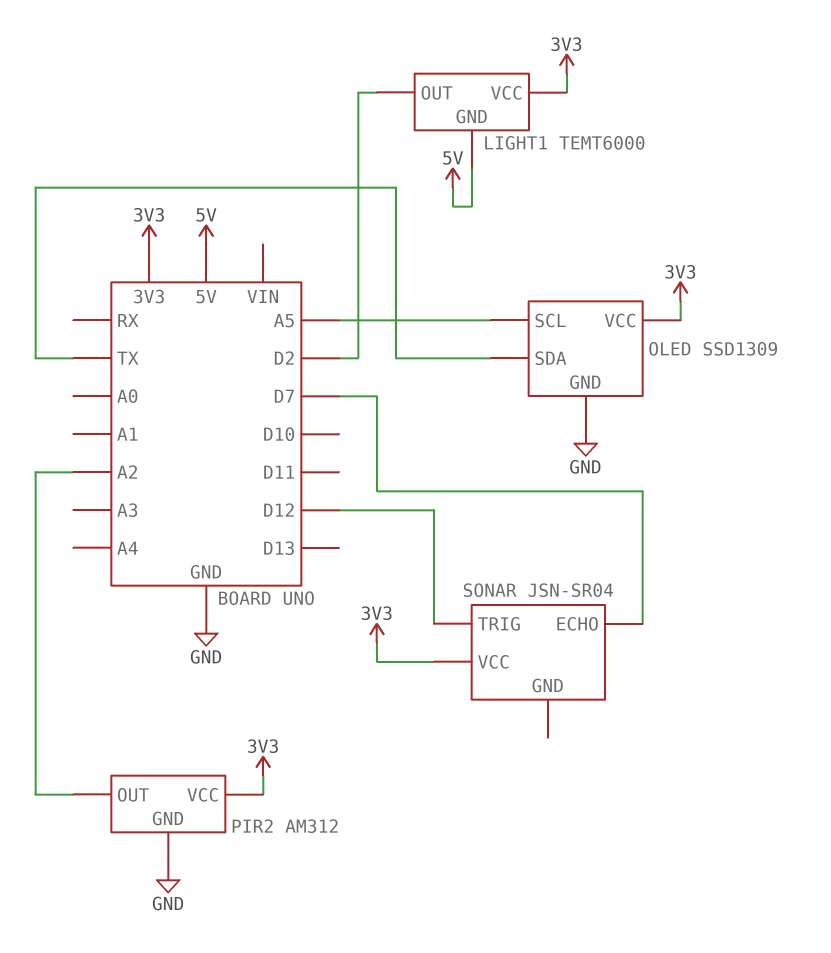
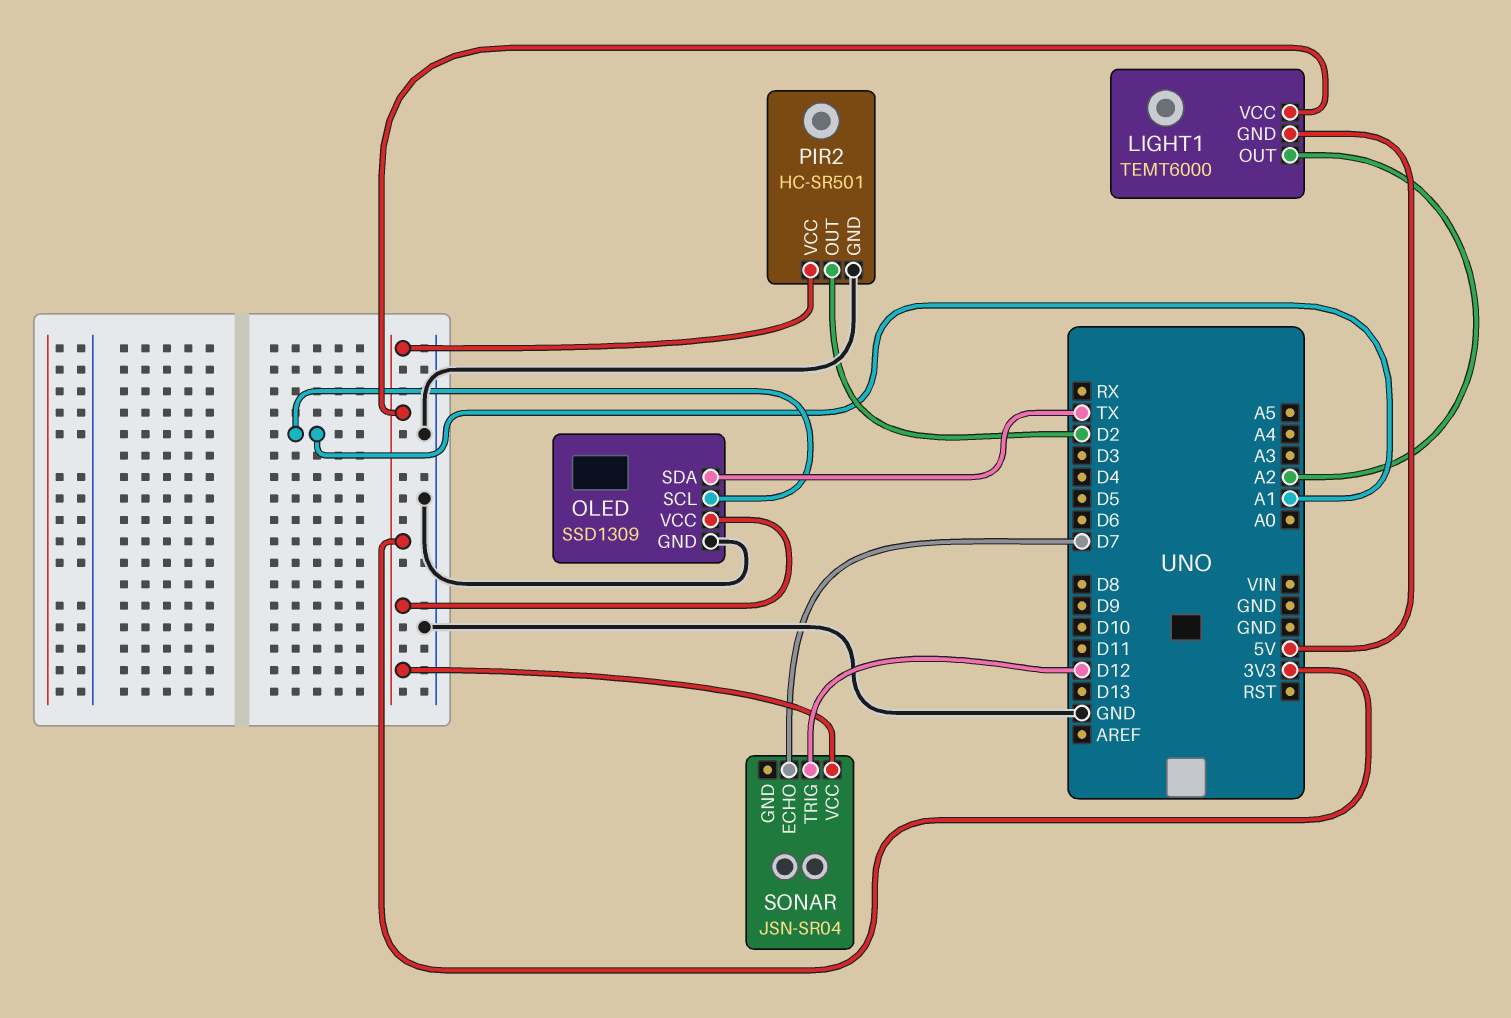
LIGHT1 pin OUT: D2 -> A2
OLED pin SCL: A5 -> A1
PIR2: AM312 -> HC-SR501
PIR2 pin OUT: A2 -> D2

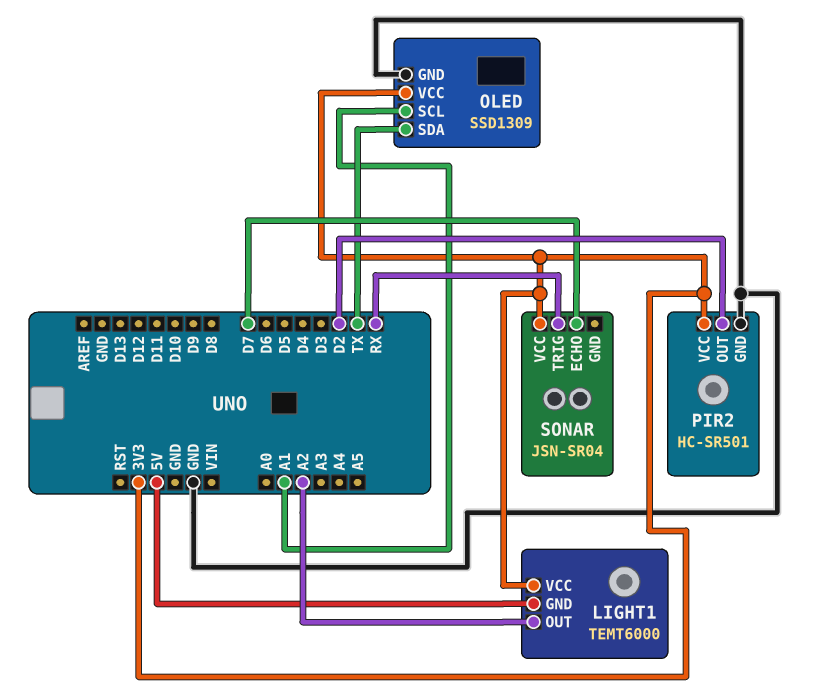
SONAR pin TRIG: D12 -> RX

